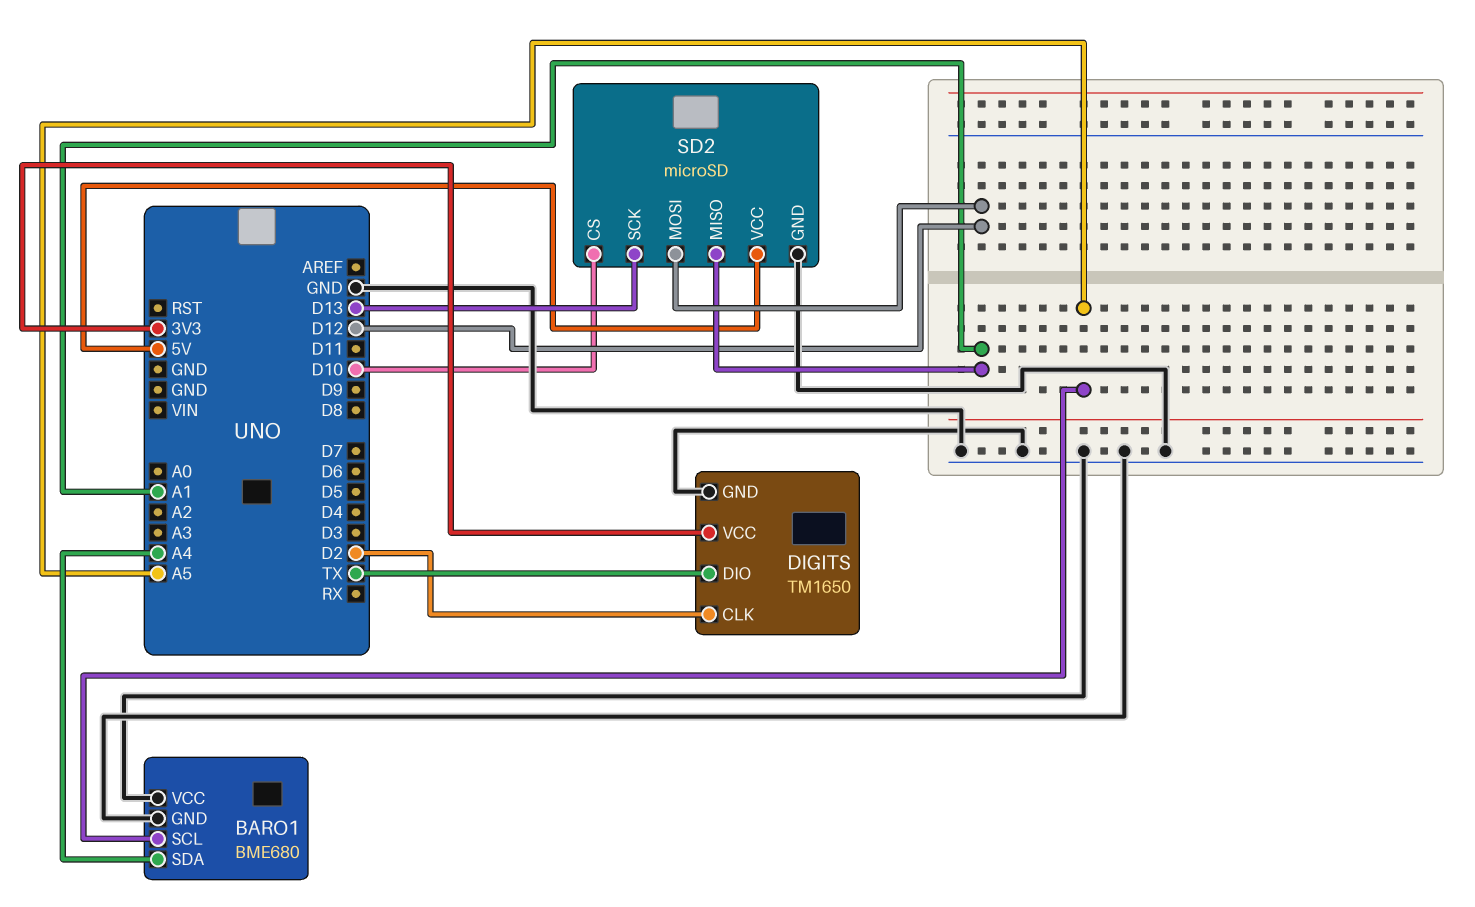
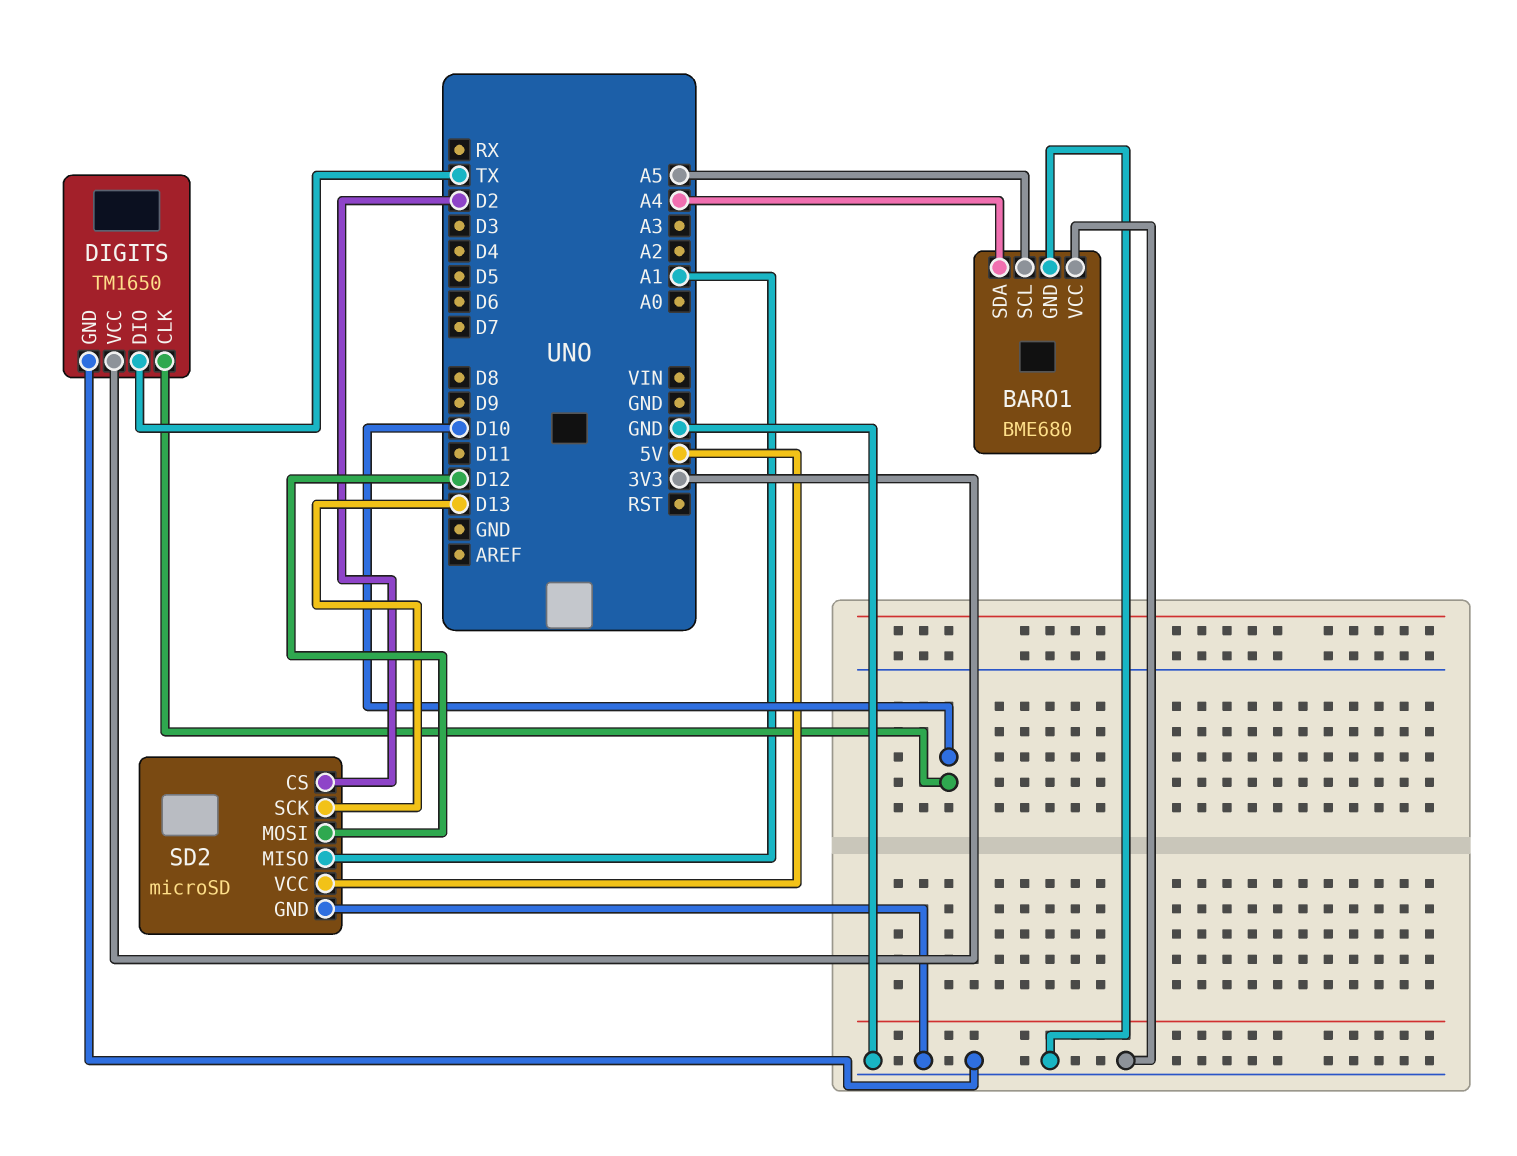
DIGITS pin CLK: D2 -> D10
SD2 pin CS: D10 -> D2

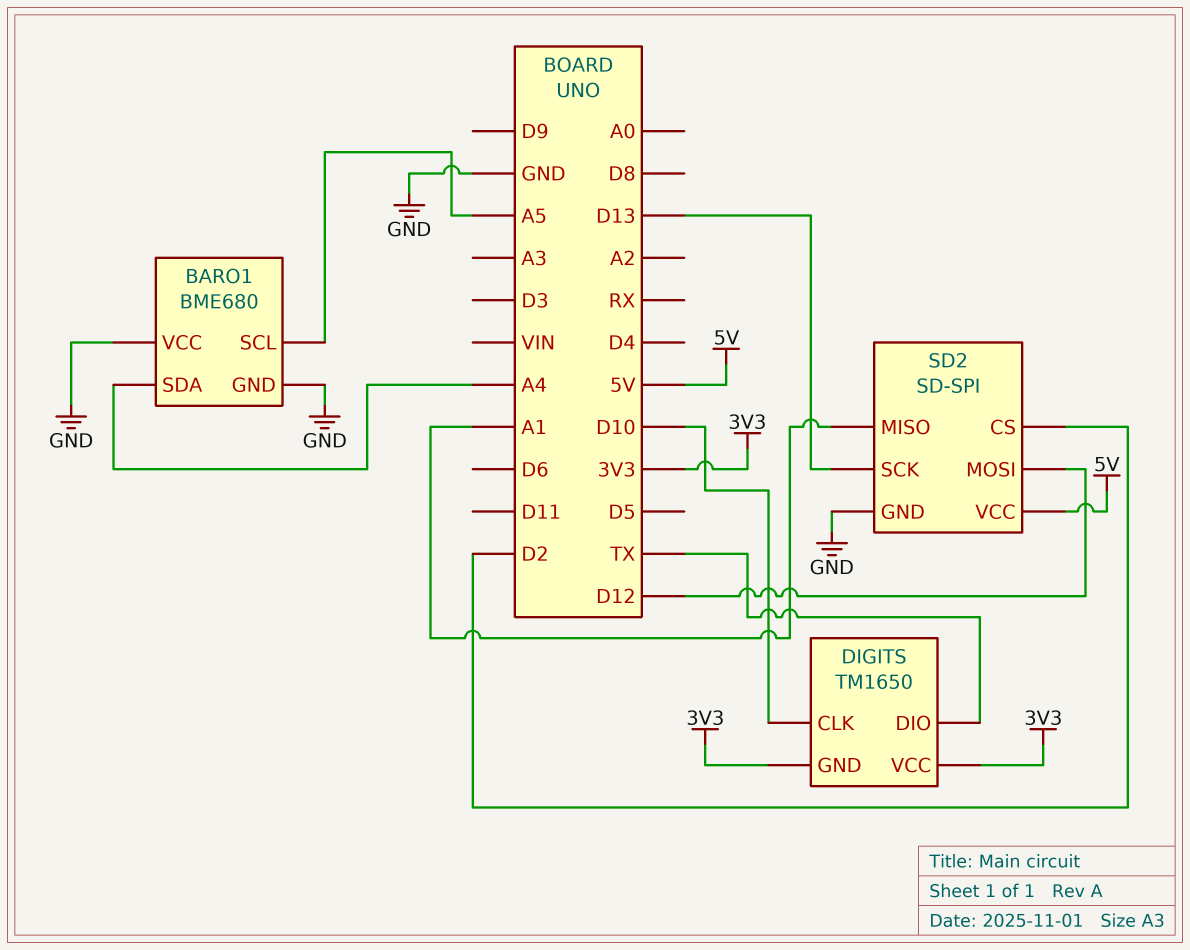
DIGITS pin GND: GND -> 3V3
SD2: microSD -> SD-SPI

